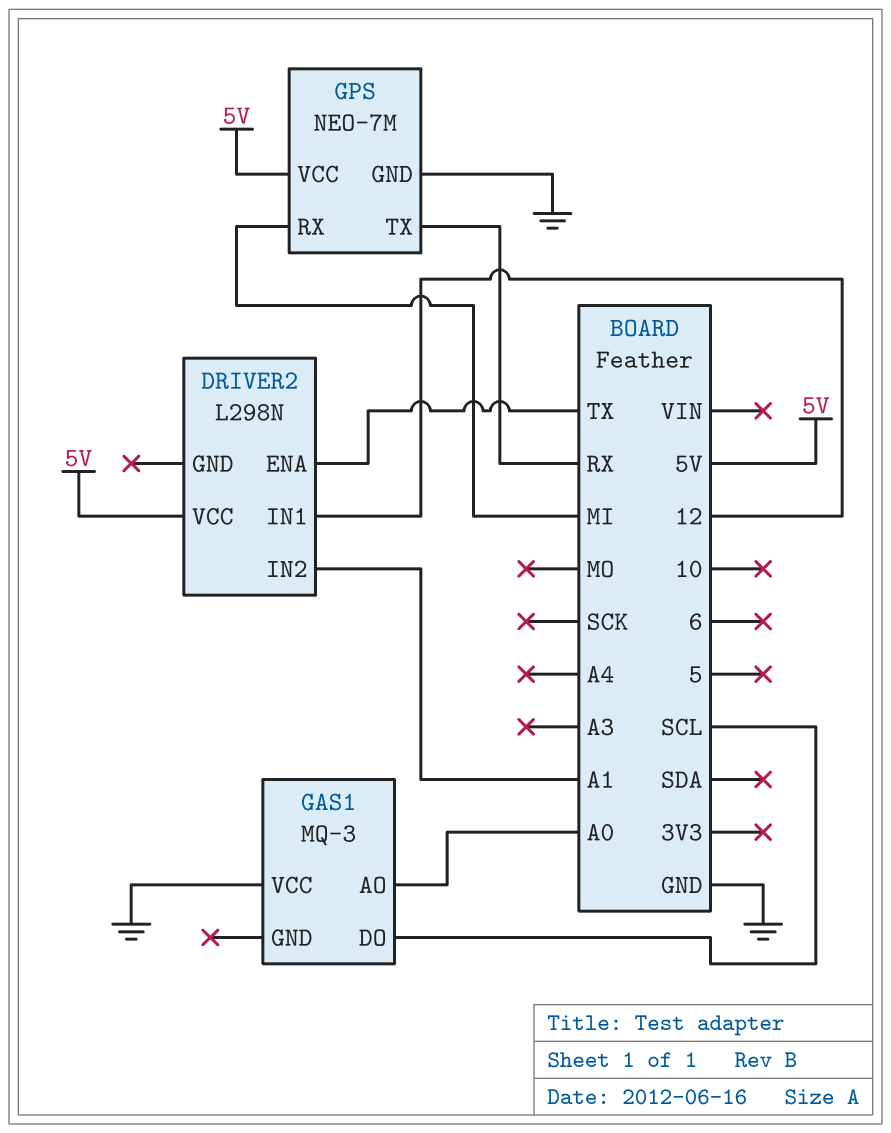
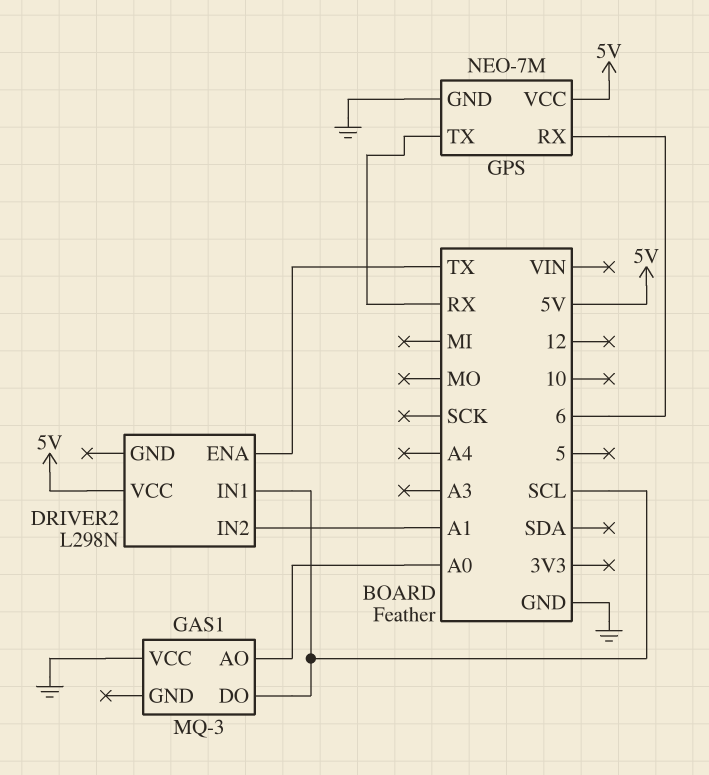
DRIVER2 pin IN1: 12 -> SCL
GPS pin RX: MI -> 6

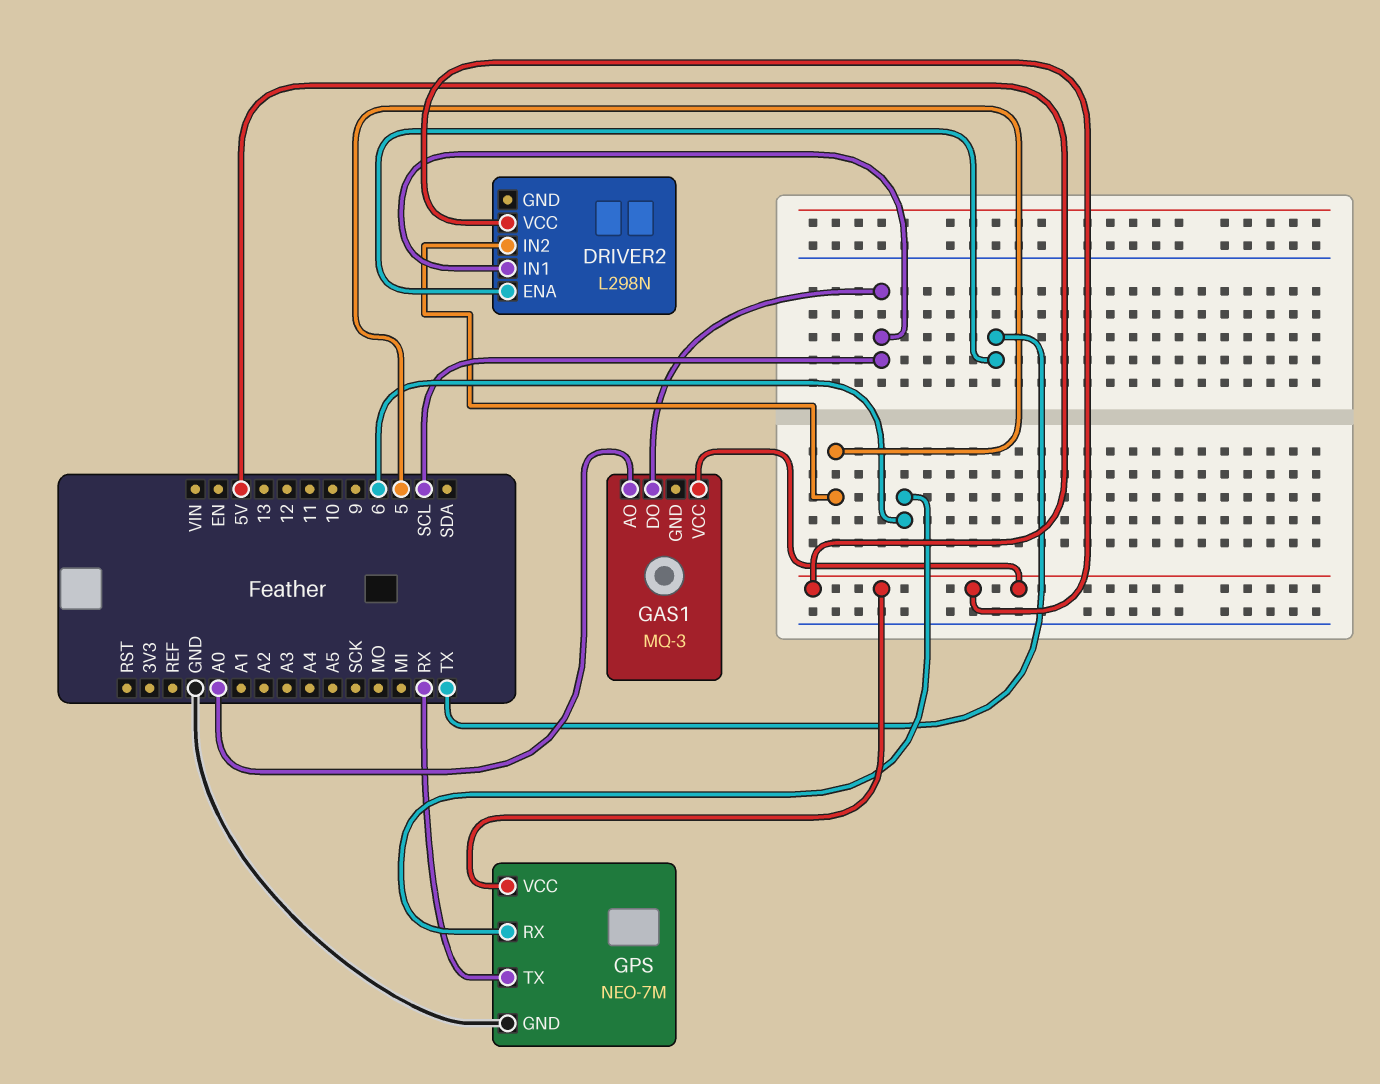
DRIVER2 pin IN2: A1 -> 5
GAS1 pin VCC: GND -> 5V

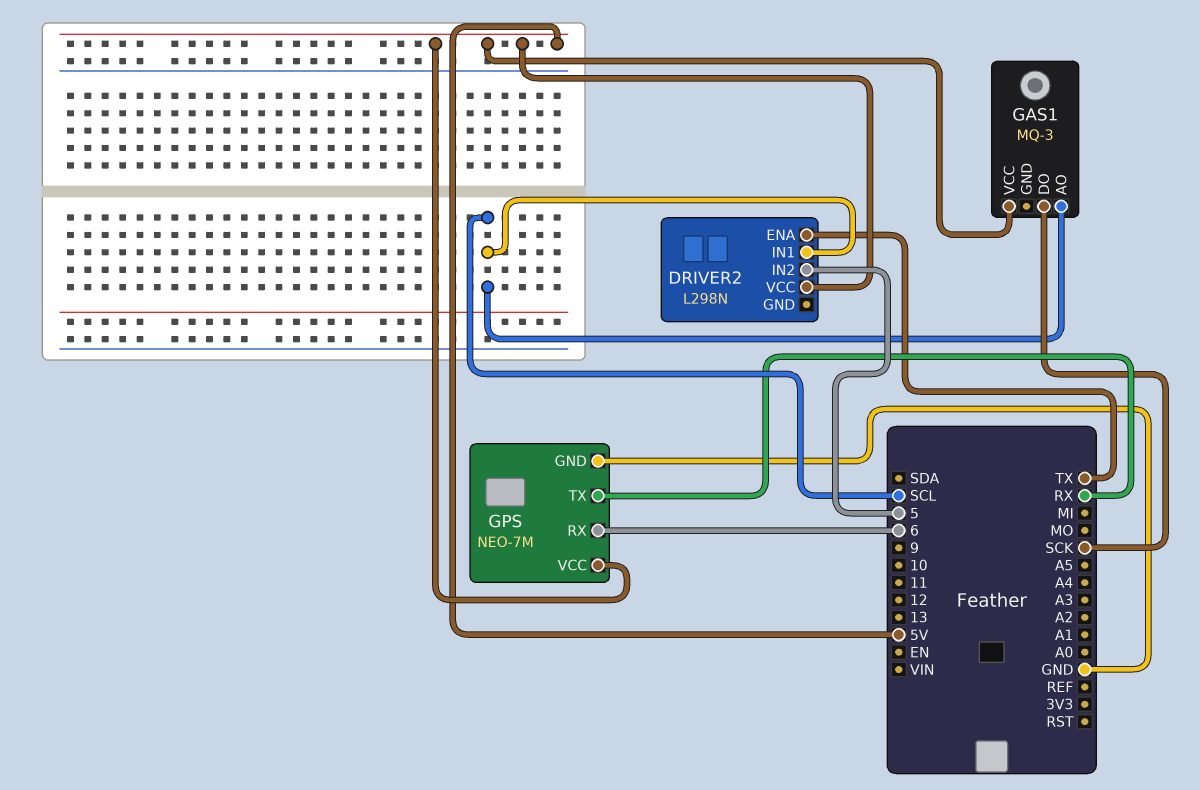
GAS1 pin AO: A0 -> SCL
GAS1 pin DO: SCL -> SCK

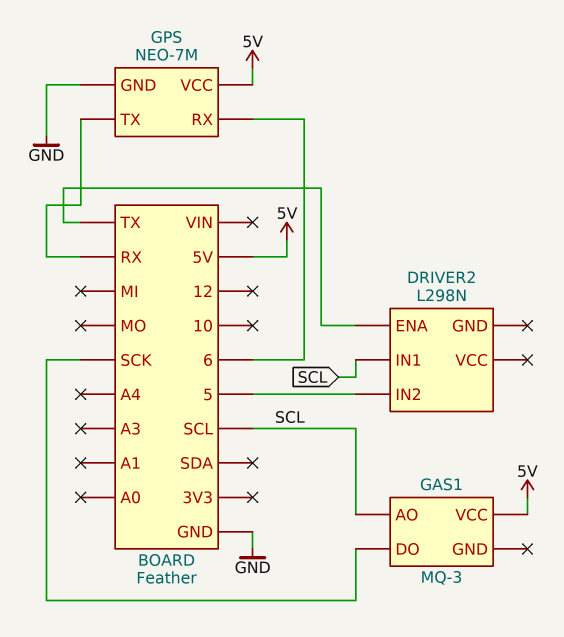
DRIVER2 pin VCC: 5V -> none

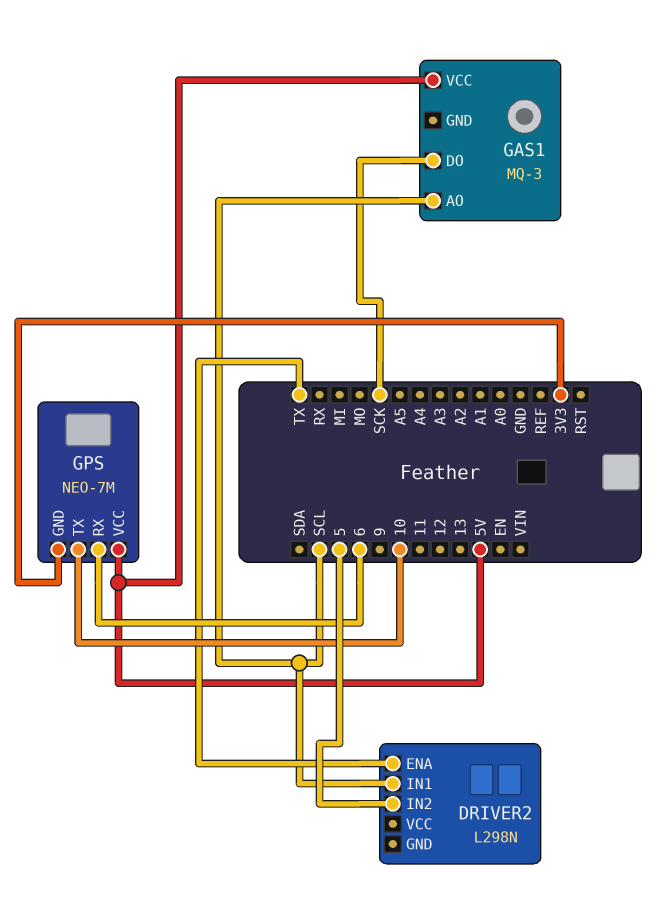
GPS pin GND: GND -> 3V3
GPS pin TX: RX -> 10

